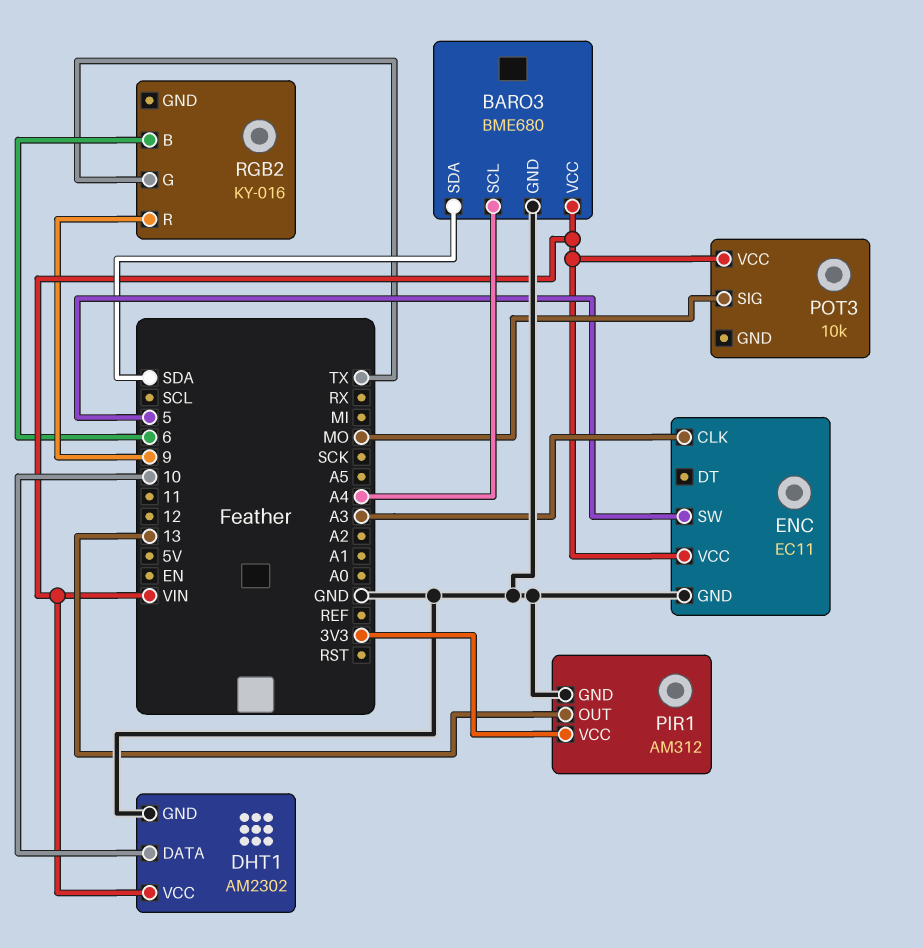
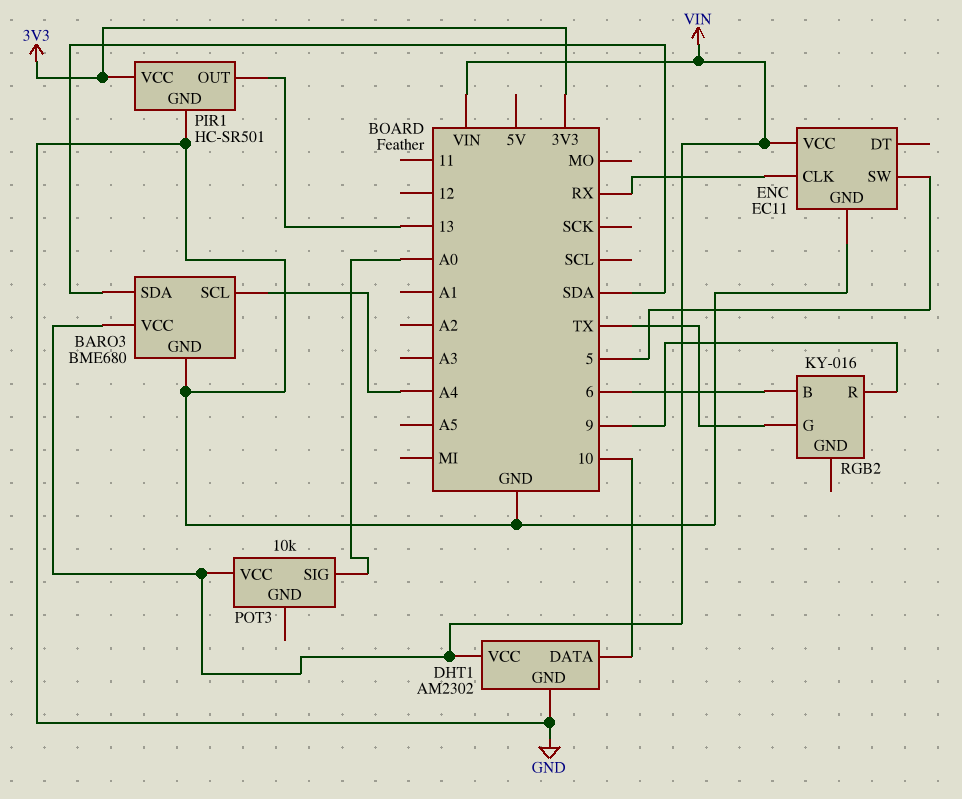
ENC pin CLK: A3 -> RX
PIR1: AM312 -> HC-SR501
POT3 pin SIG: MO -> A0

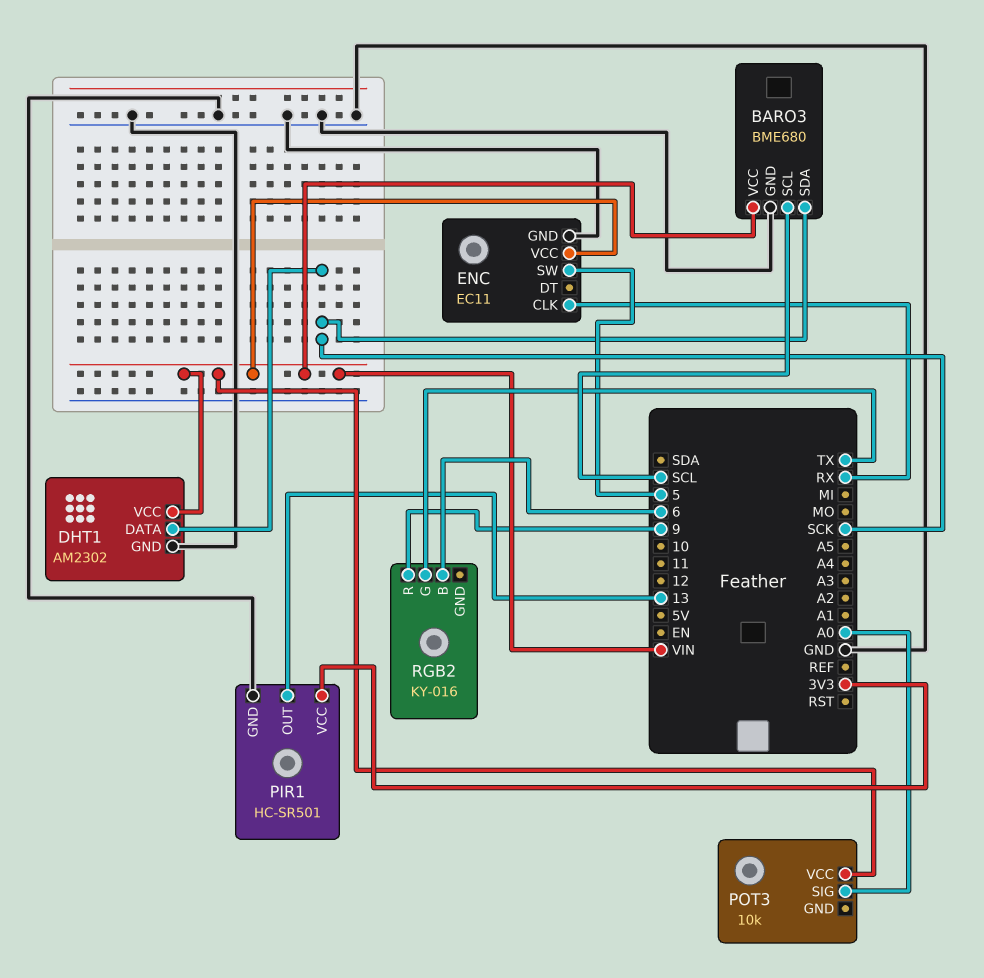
BARO3 pin SCL: A4 -> SCL
BARO3 pin SDA: SDA -> SCK
DHT1 pin DATA: 10 -> SCK

